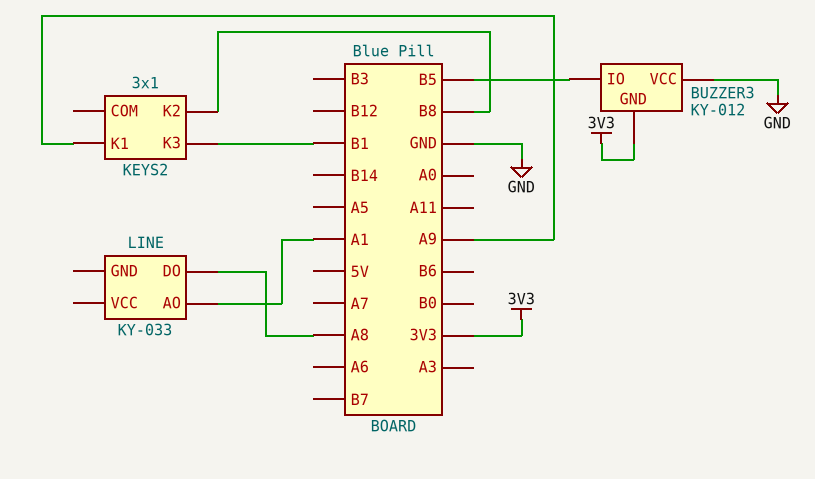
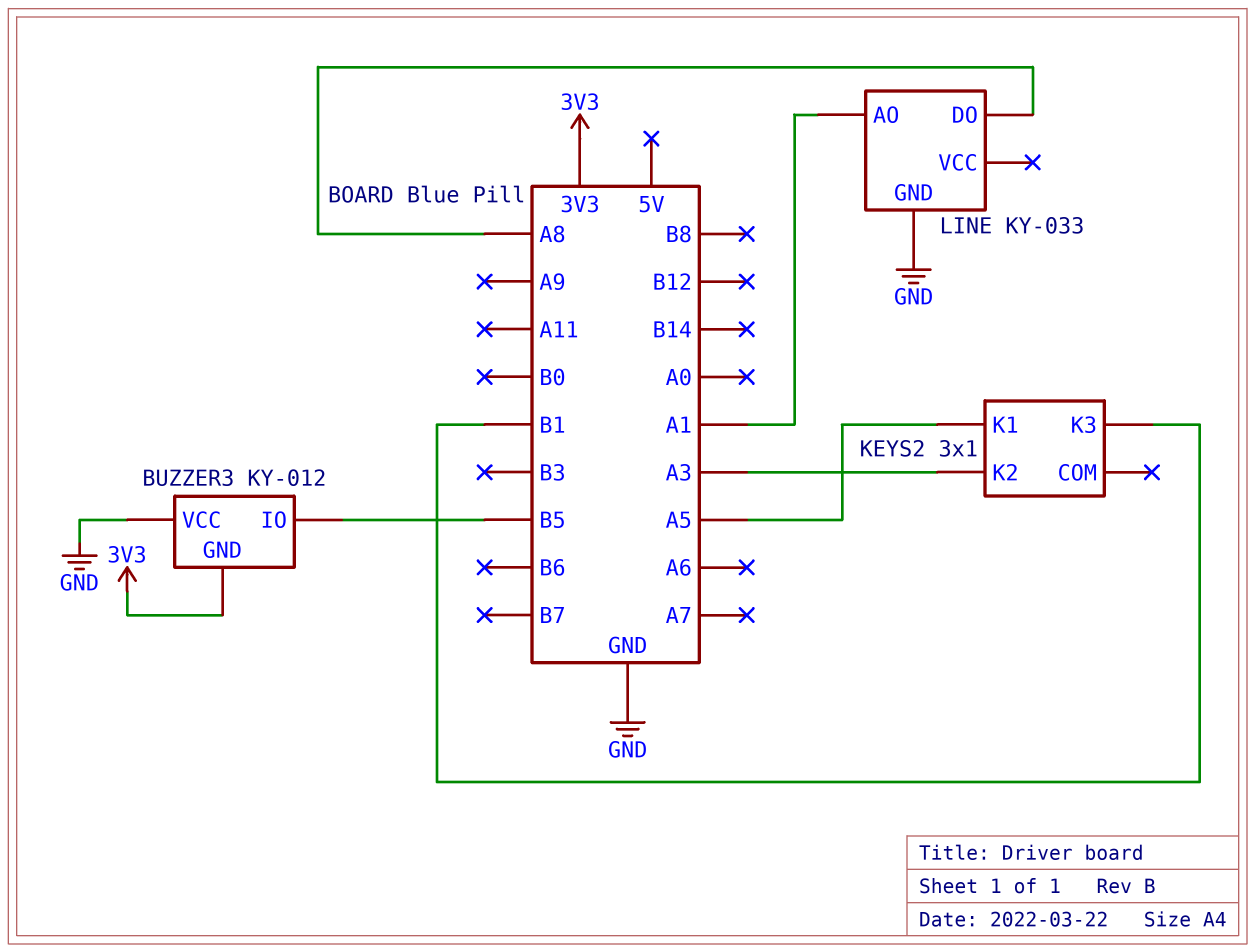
KEYS2 pin K1: A9 -> A5
KEYS2 pin K2: B8 -> A3
LINE pin GND: none -> GND

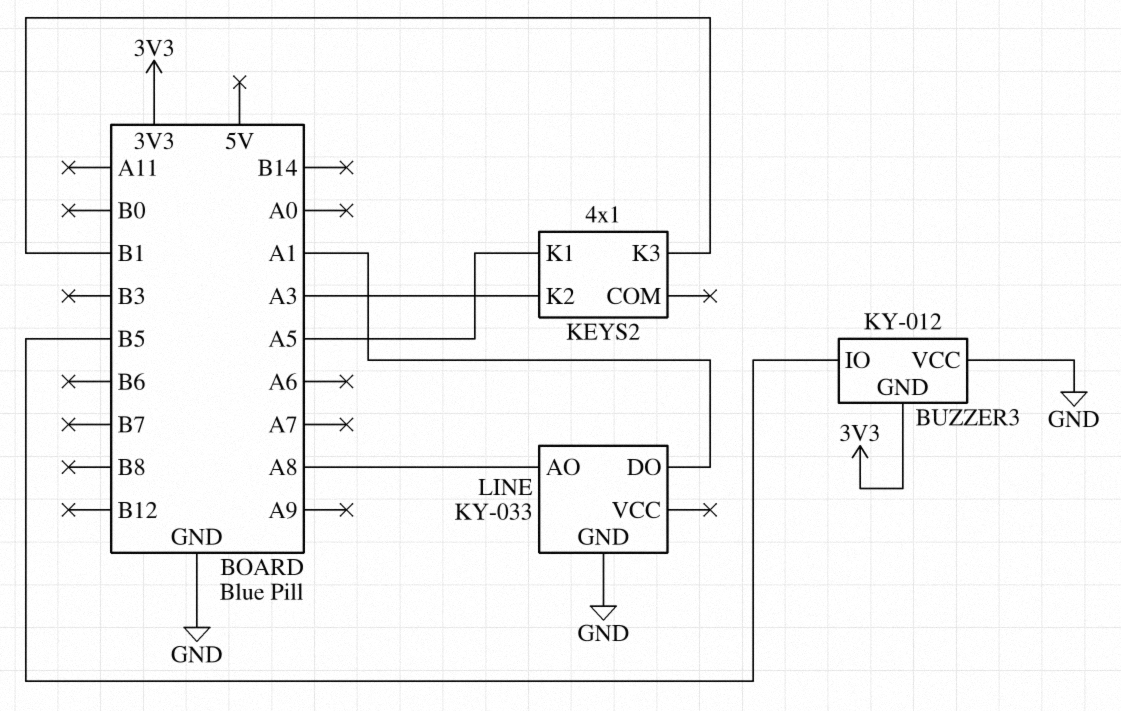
KEYS2: 3x1 -> 4x1
LINE pin AO: A1 -> A8
LINE pin DO: A8 -> A1

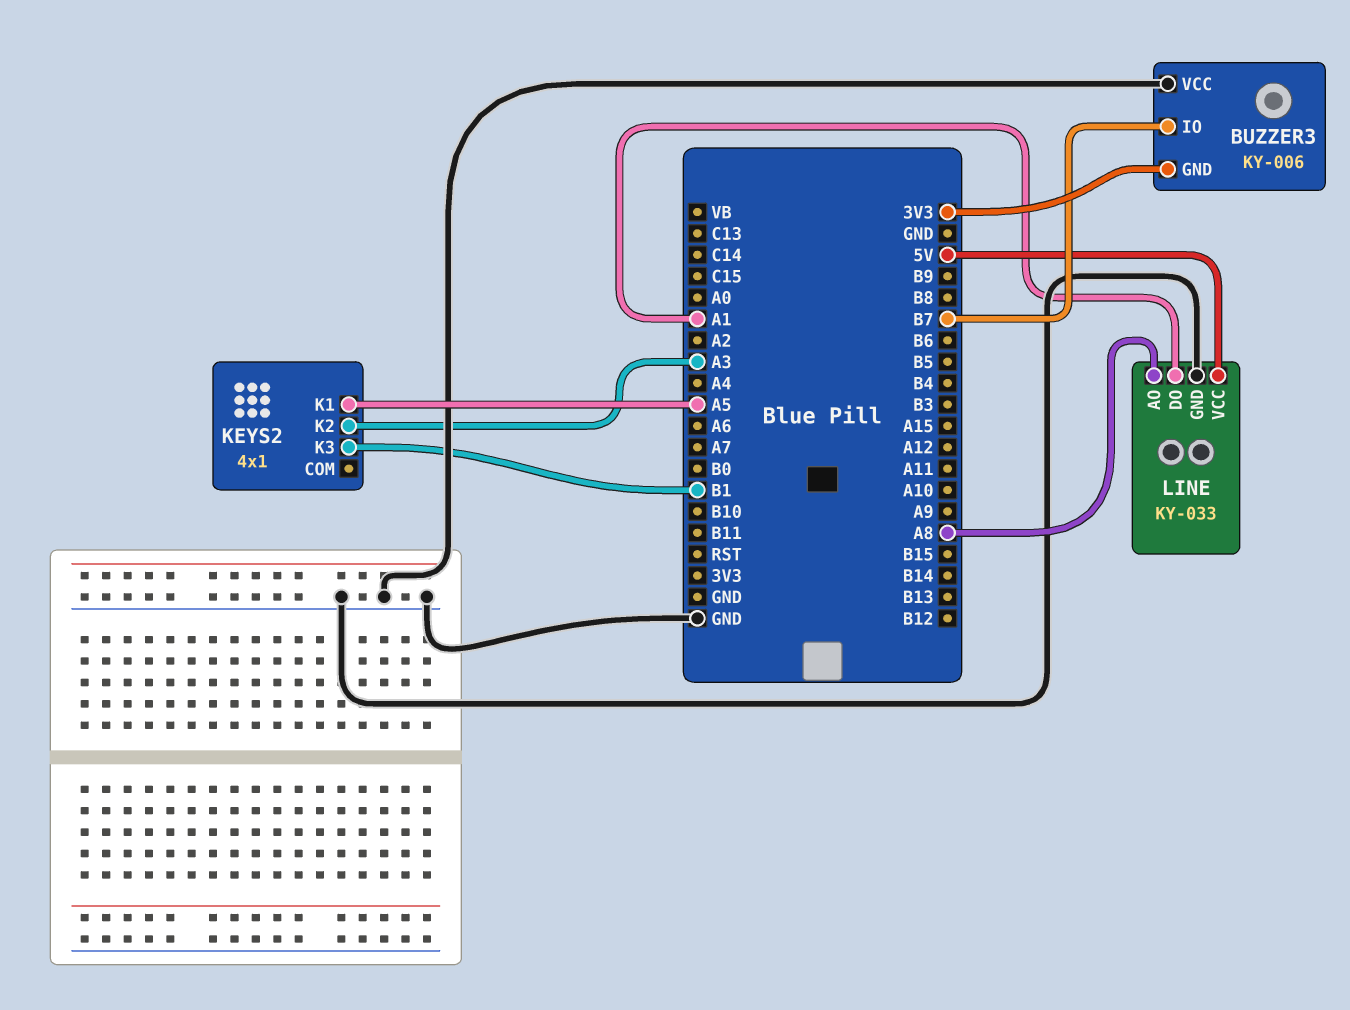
BUZZER3: KY-012 -> KY-006
BUZZER3 pin IO: B5 -> B7
LINE pin VCC: none -> 5V

